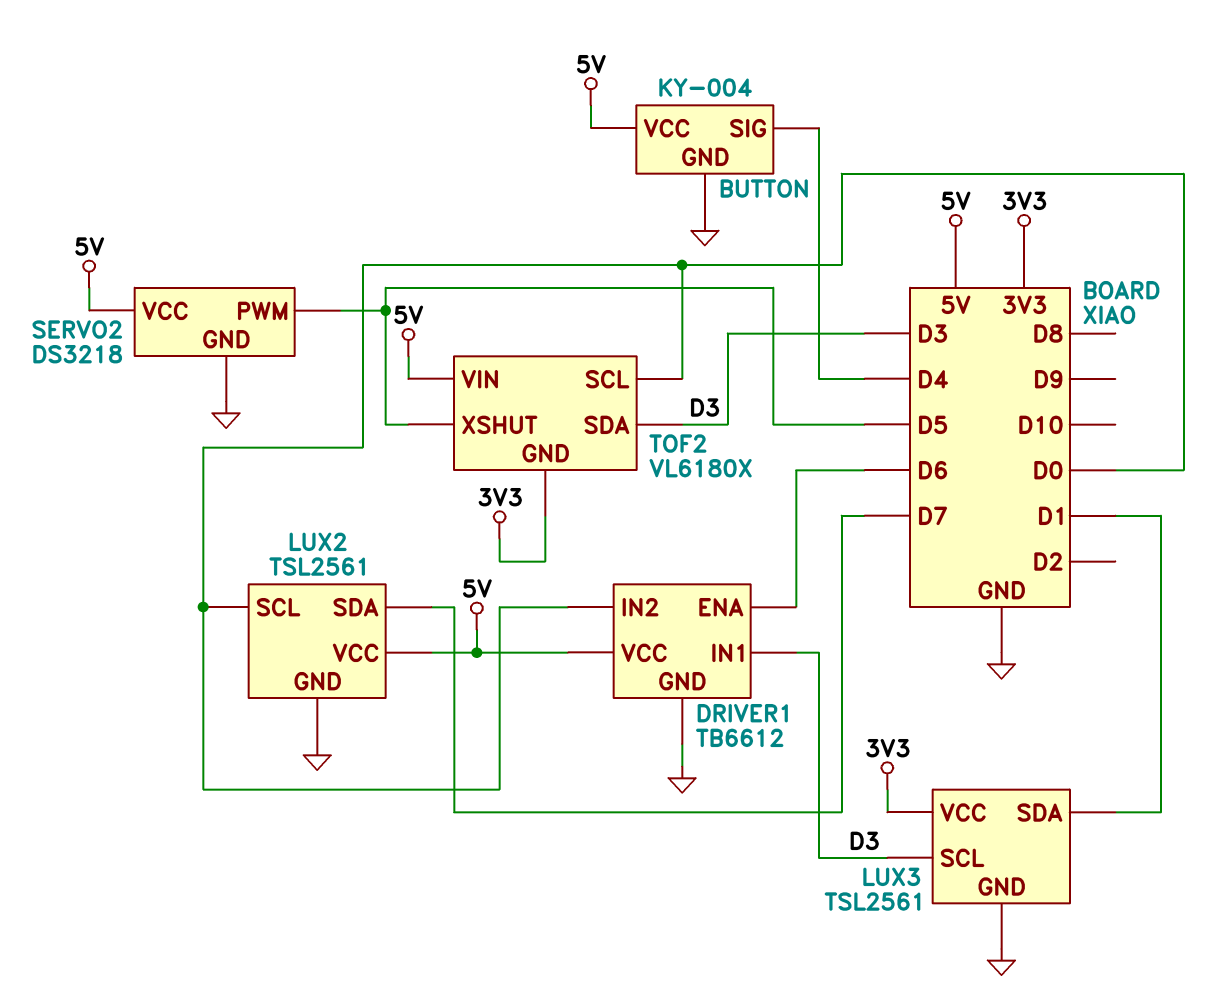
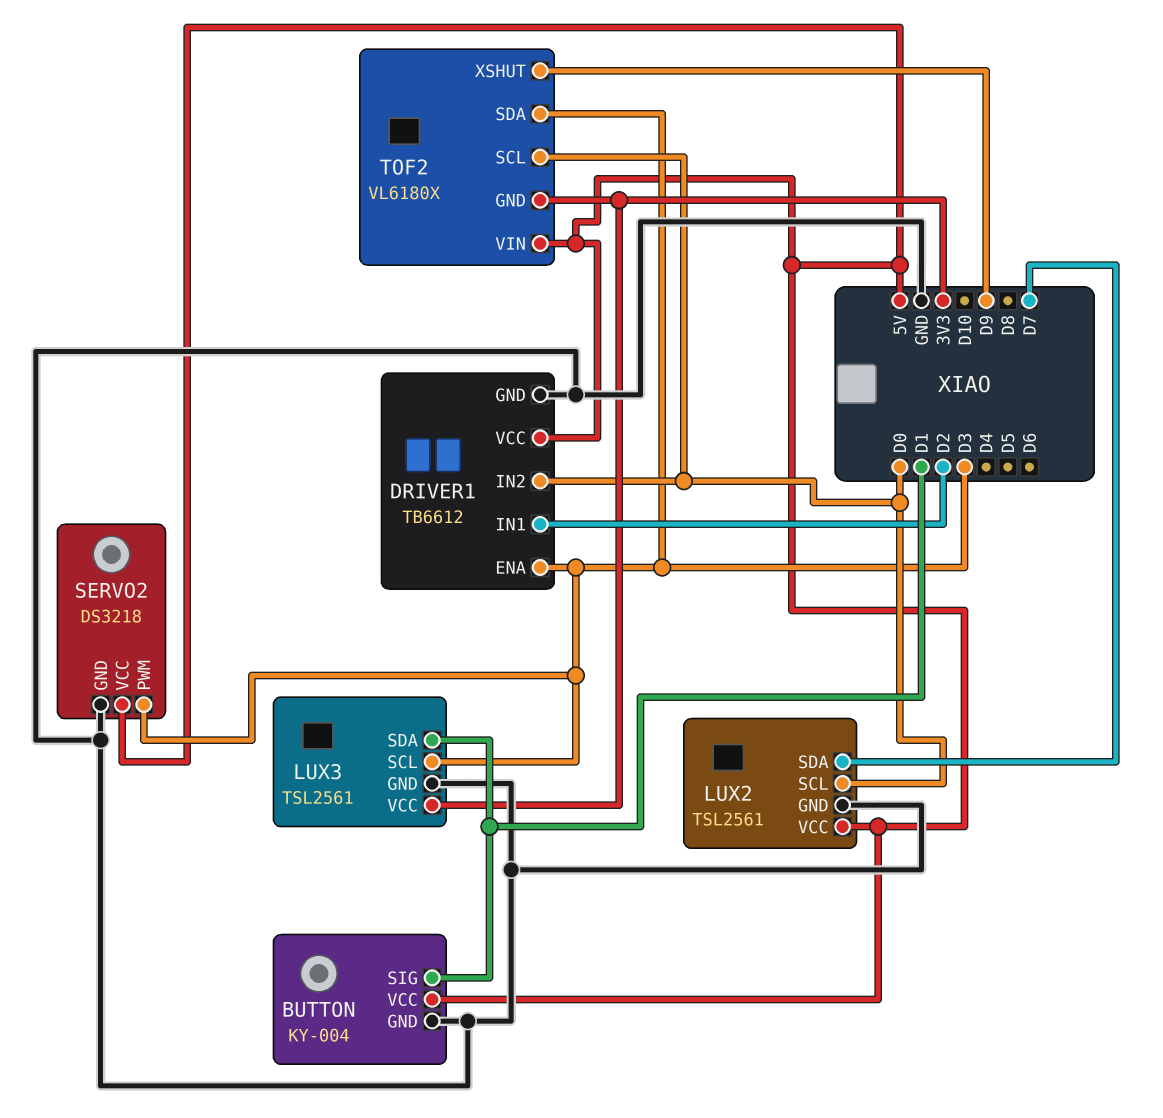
BUTTON pin SIG: D4 -> D1
DRIVER1 pin ENA: D6 -> D3
DRIVER1 pin IN1: D3 -> D2
SERVO2 pin PWM: D5 -> D3
TOF2 pin XSHUT: D5 -> D9

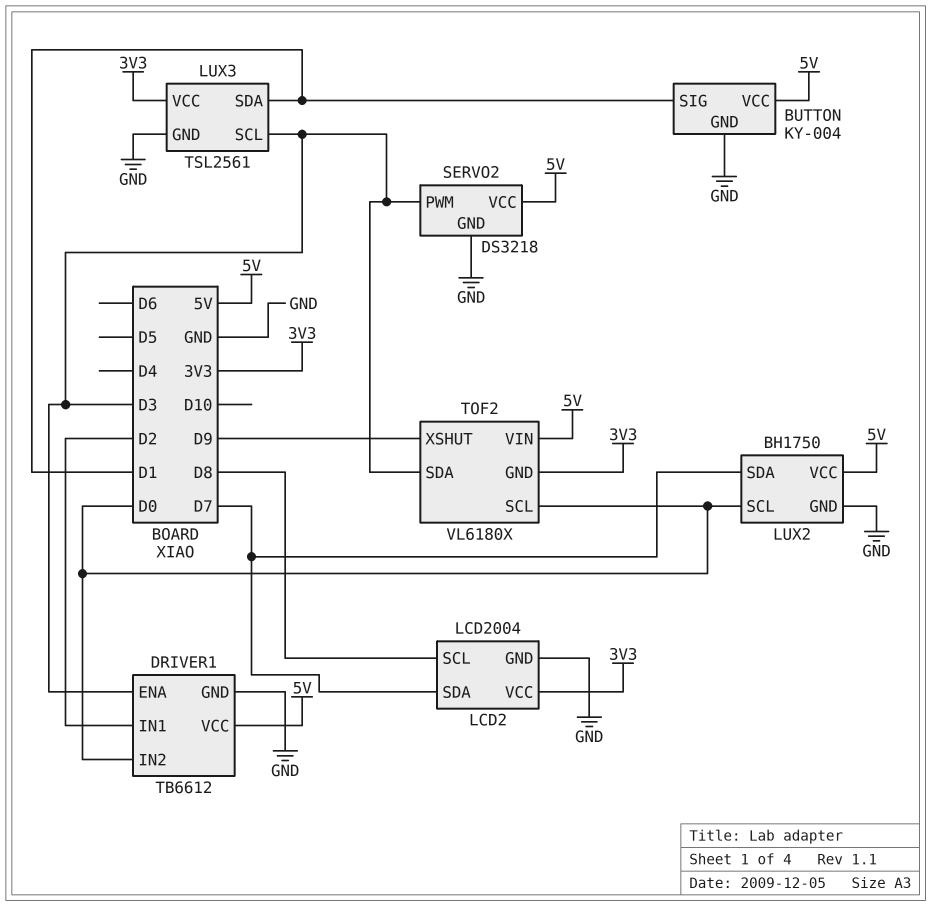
LCD2: none -> LCD2004
LCD2 pin GND: none -> GND
LCD2 pin SCL: none -> D8
LCD2 pin SDA: none -> D7
LCD2 pin VCC: none -> 3V3
LUX2: TSL2561 -> BH1750

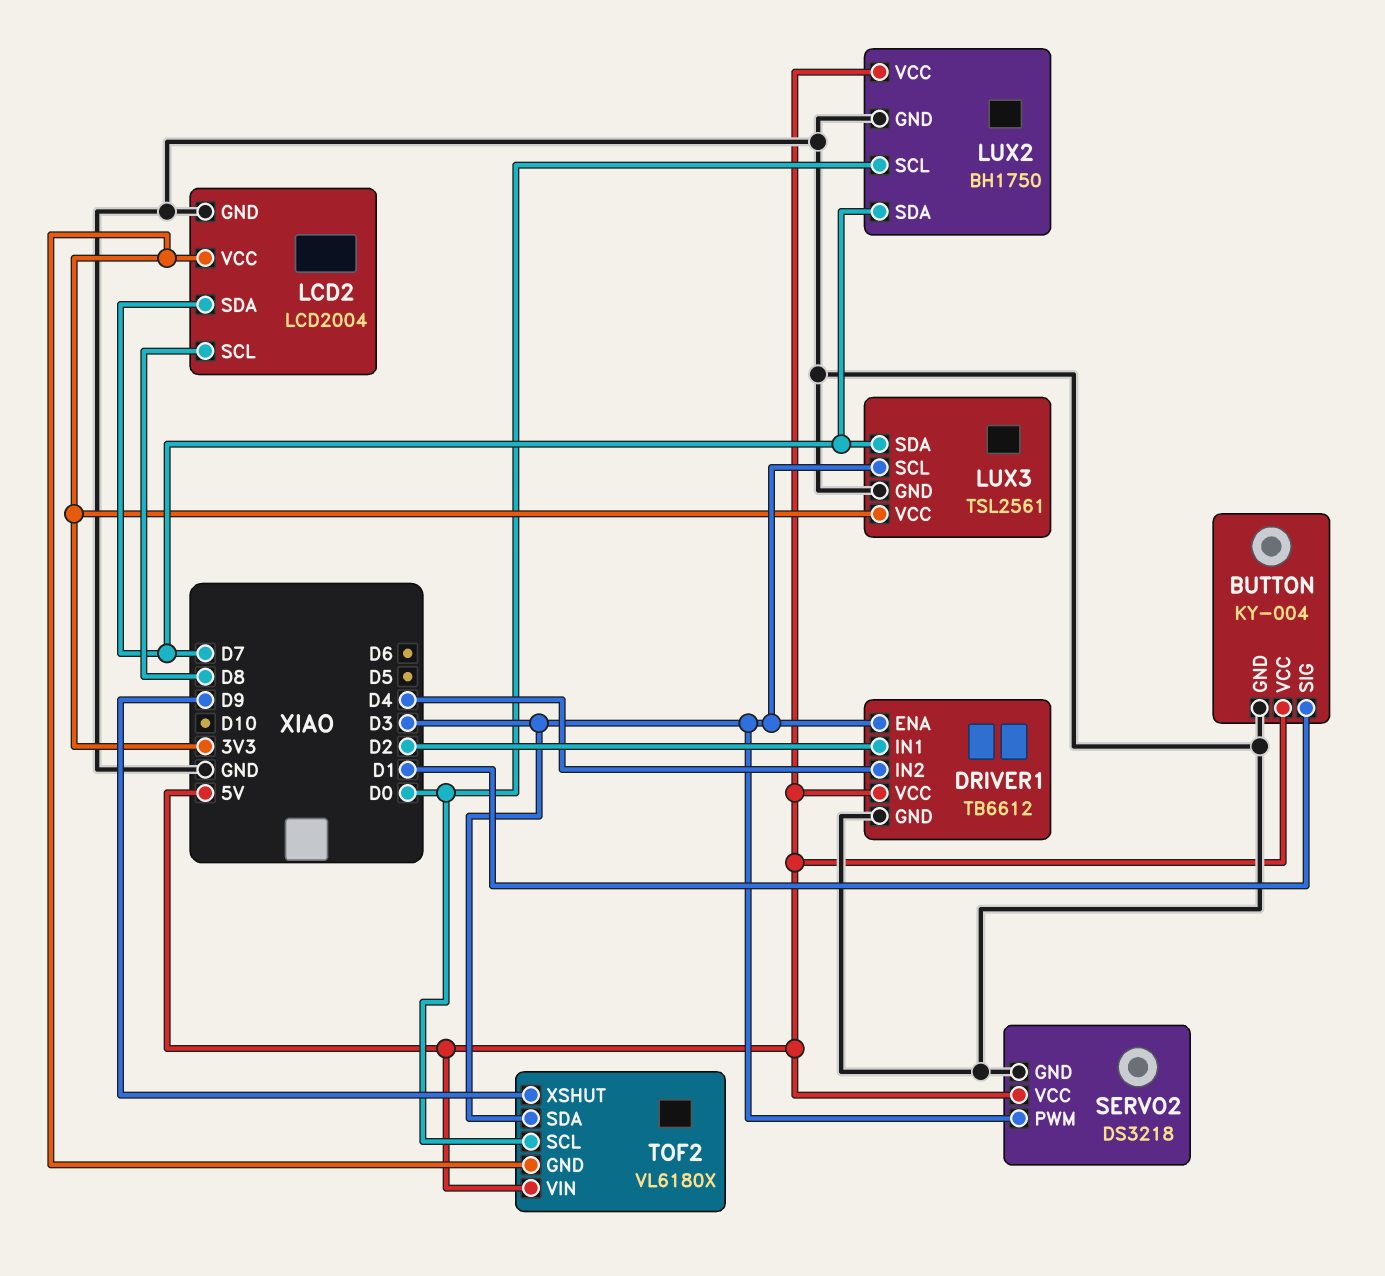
DRIVER1 pin IN2: D0 -> D4
LUX3 pin SDA: D1 -> D7

